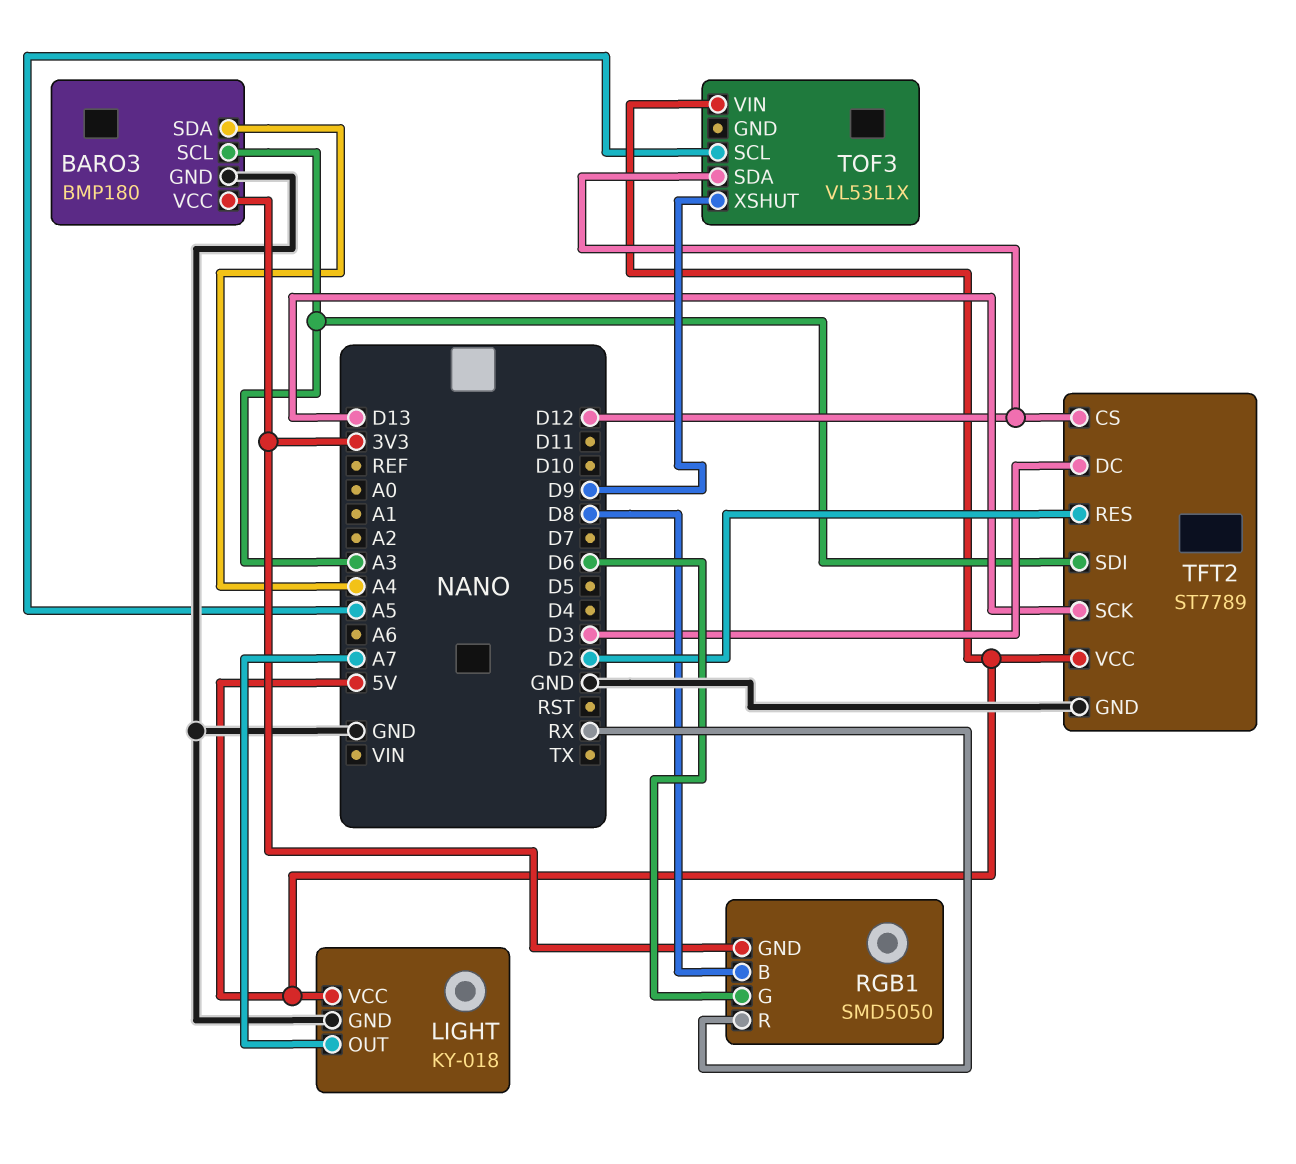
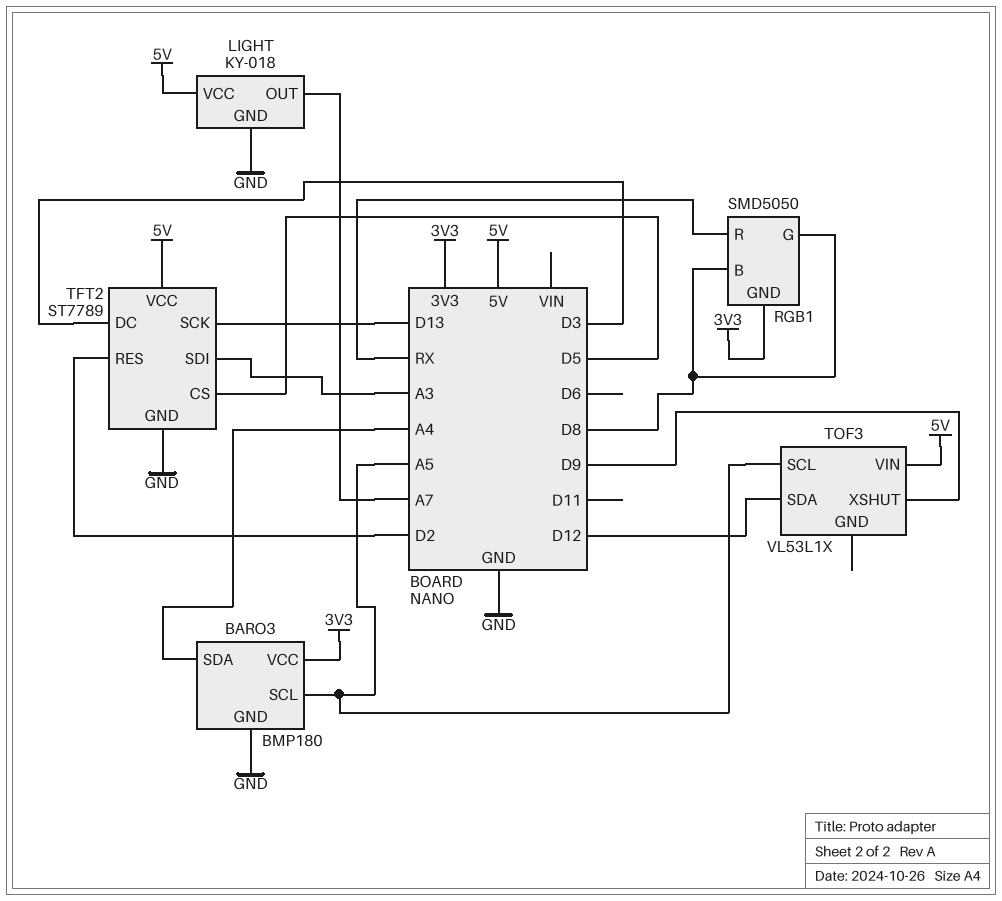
BARO3 pin SCL: A3 -> A5
RGB1 pin G: D6 -> D8
TFT2 pin CS: D12 -> D5

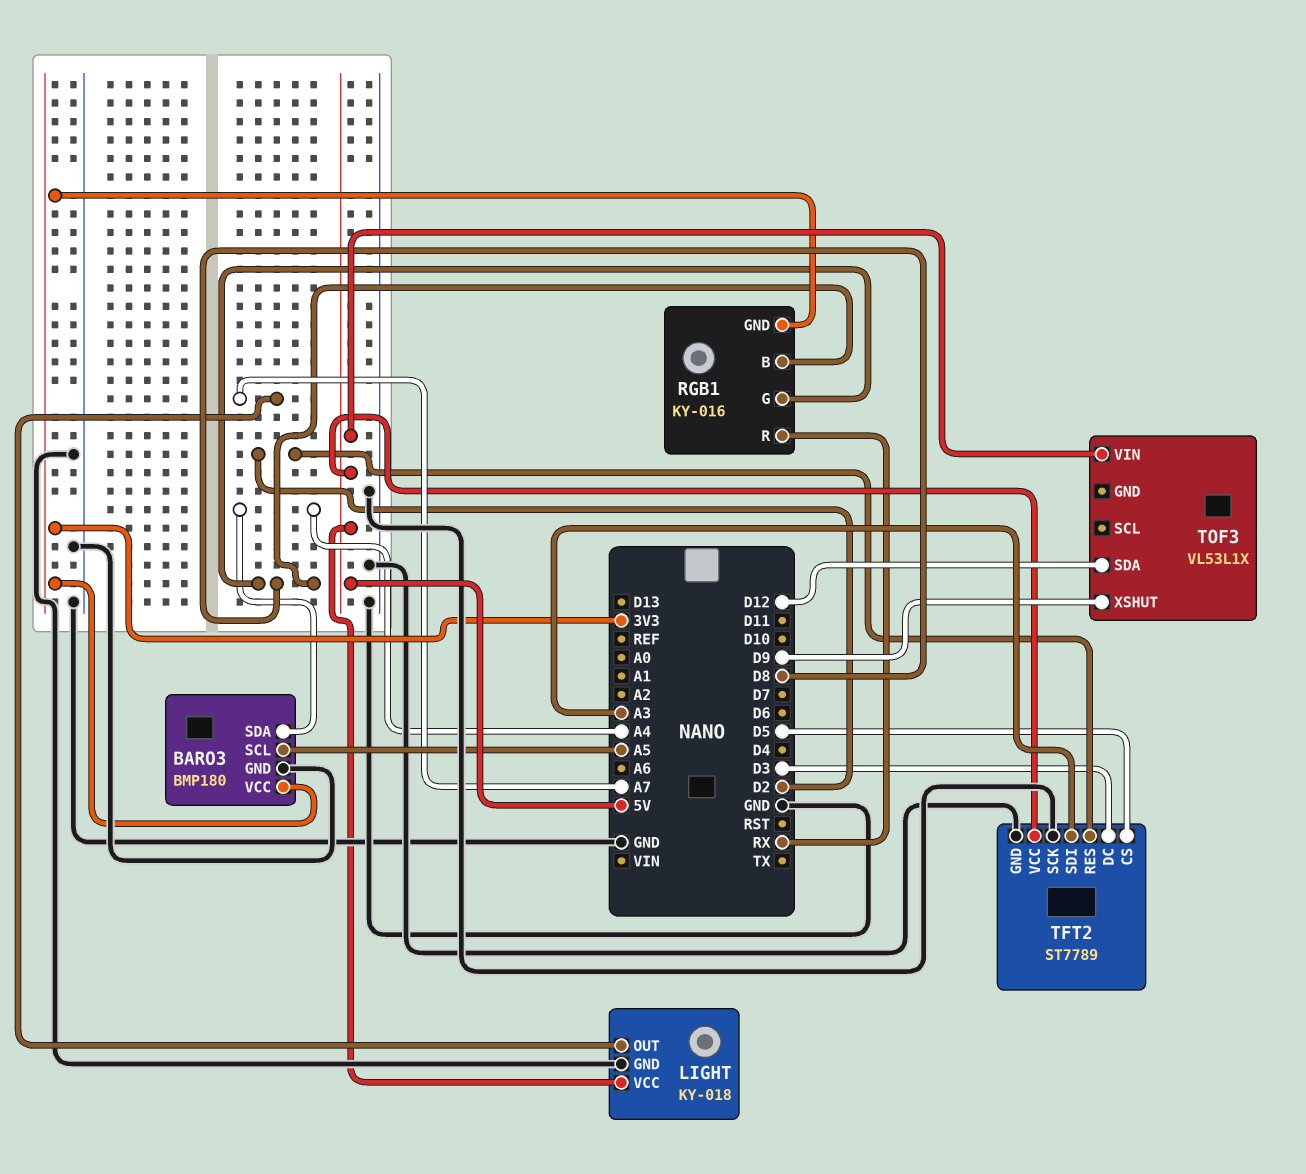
RGB1: SMD5050 -> KY-016
TFT2 pin SCK: D13 -> GND
TOF3 pin SCL: A5 -> none

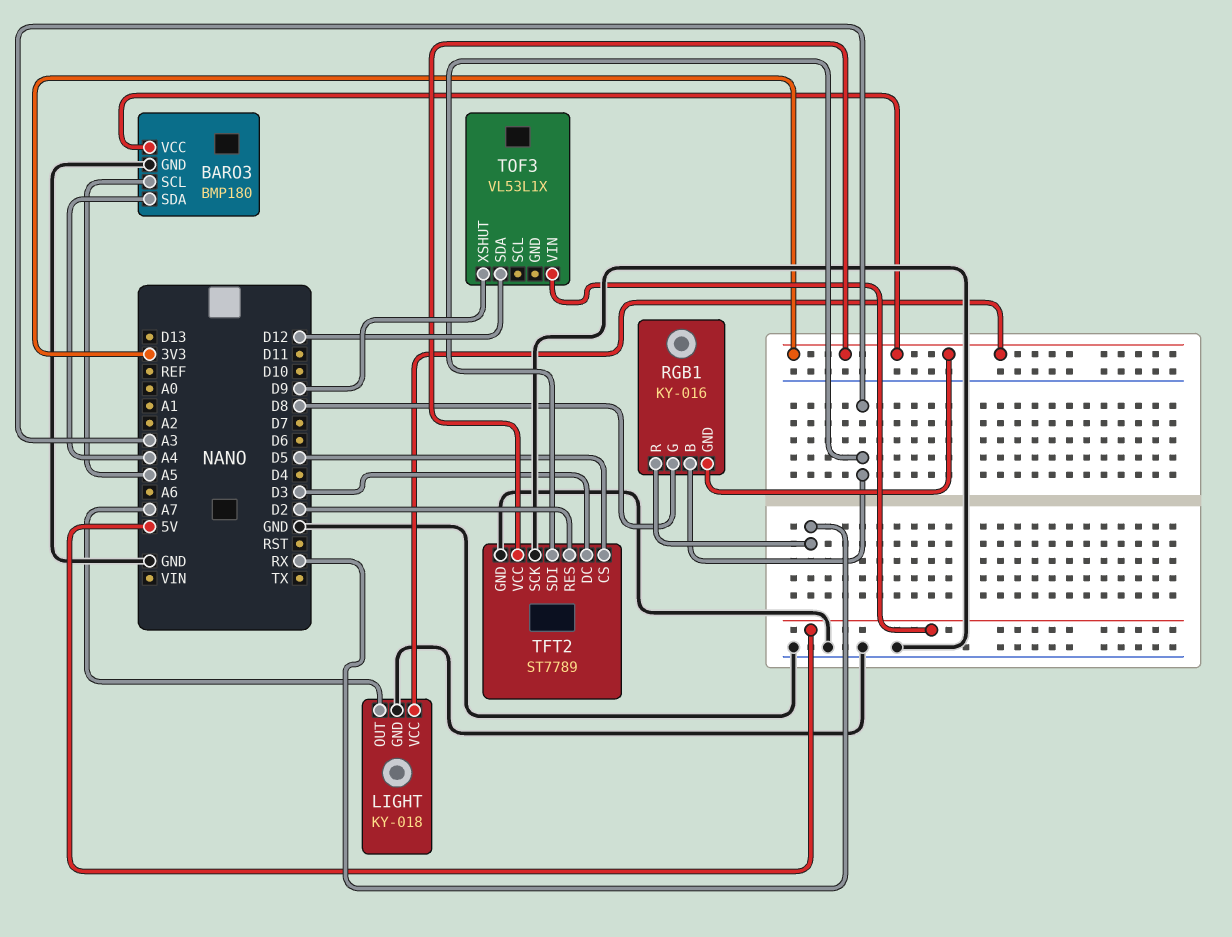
LIGHT pin VCC: 5V -> 3V3
RGB1 pin B: D8 -> A3
TFT2 pin VCC: 5V -> 3V3

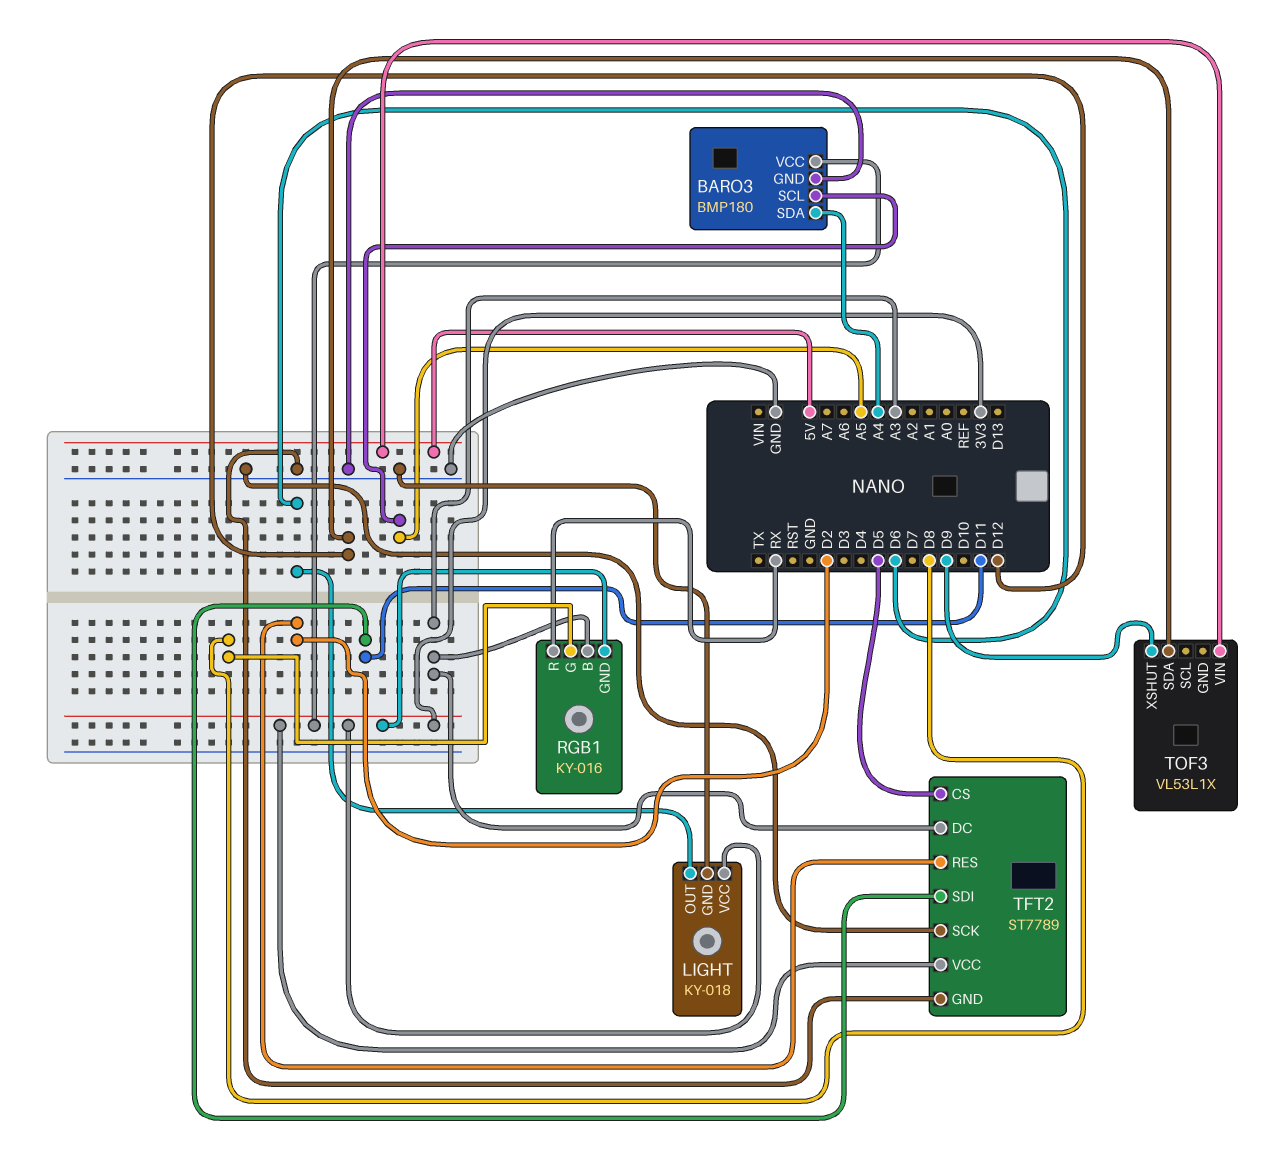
LIGHT pin OUT: A7 -> D6
TFT2 pin DC: D3 -> A3
TFT2 pin SDI: A3 -> D11

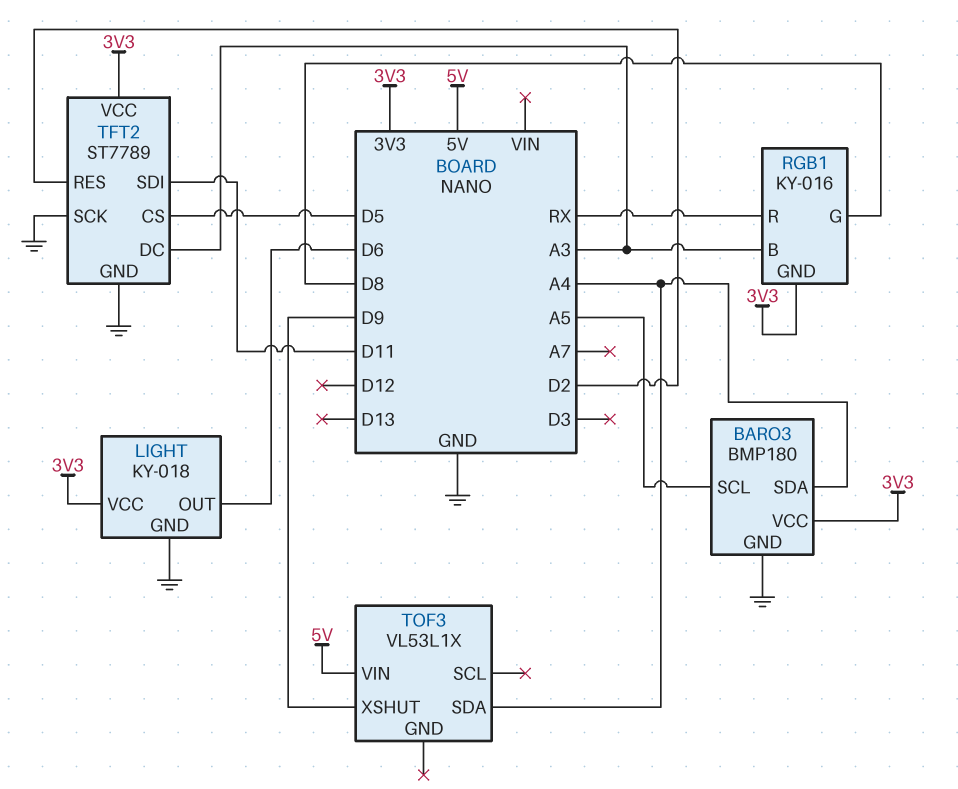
TOF3 pin SDA: D12 -> A4

